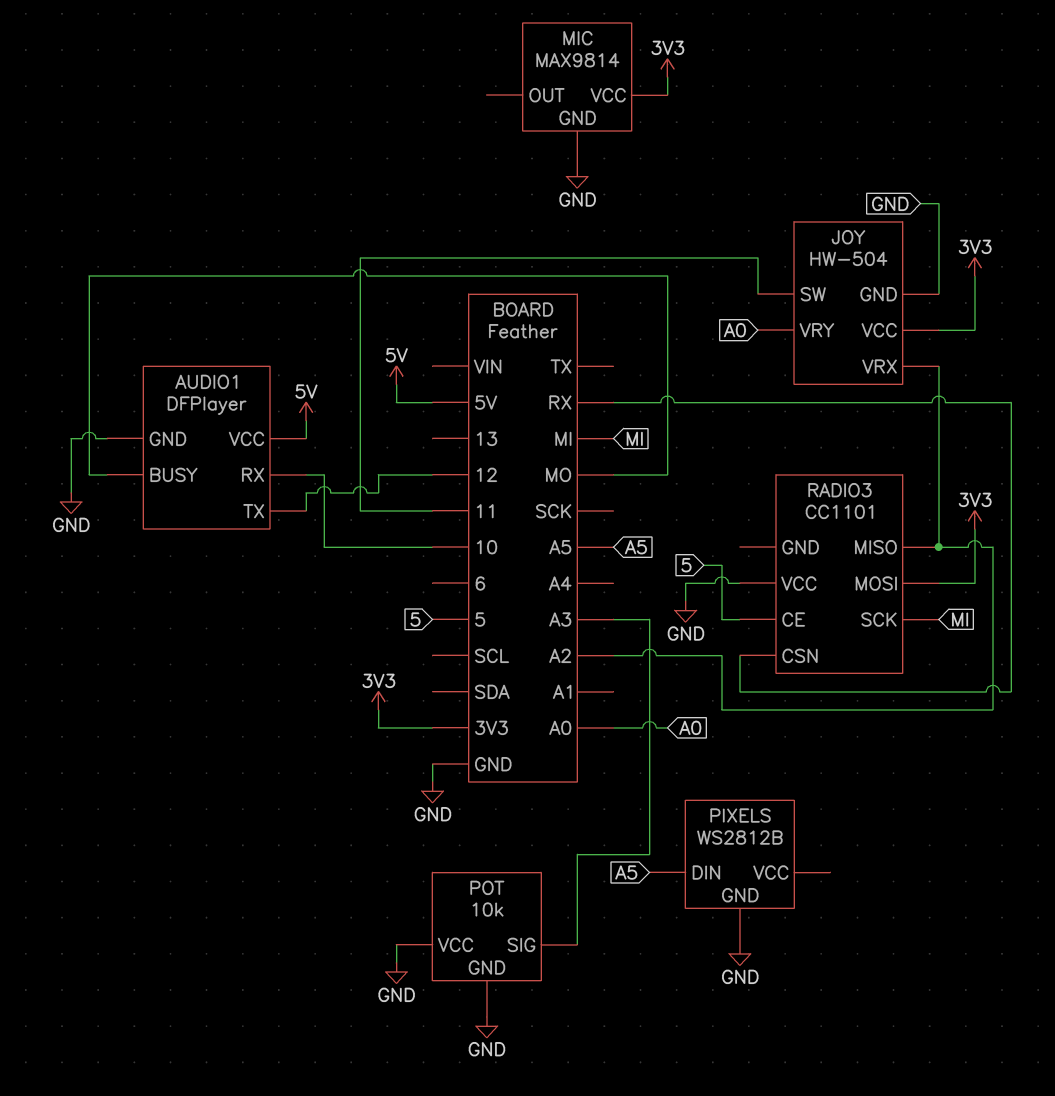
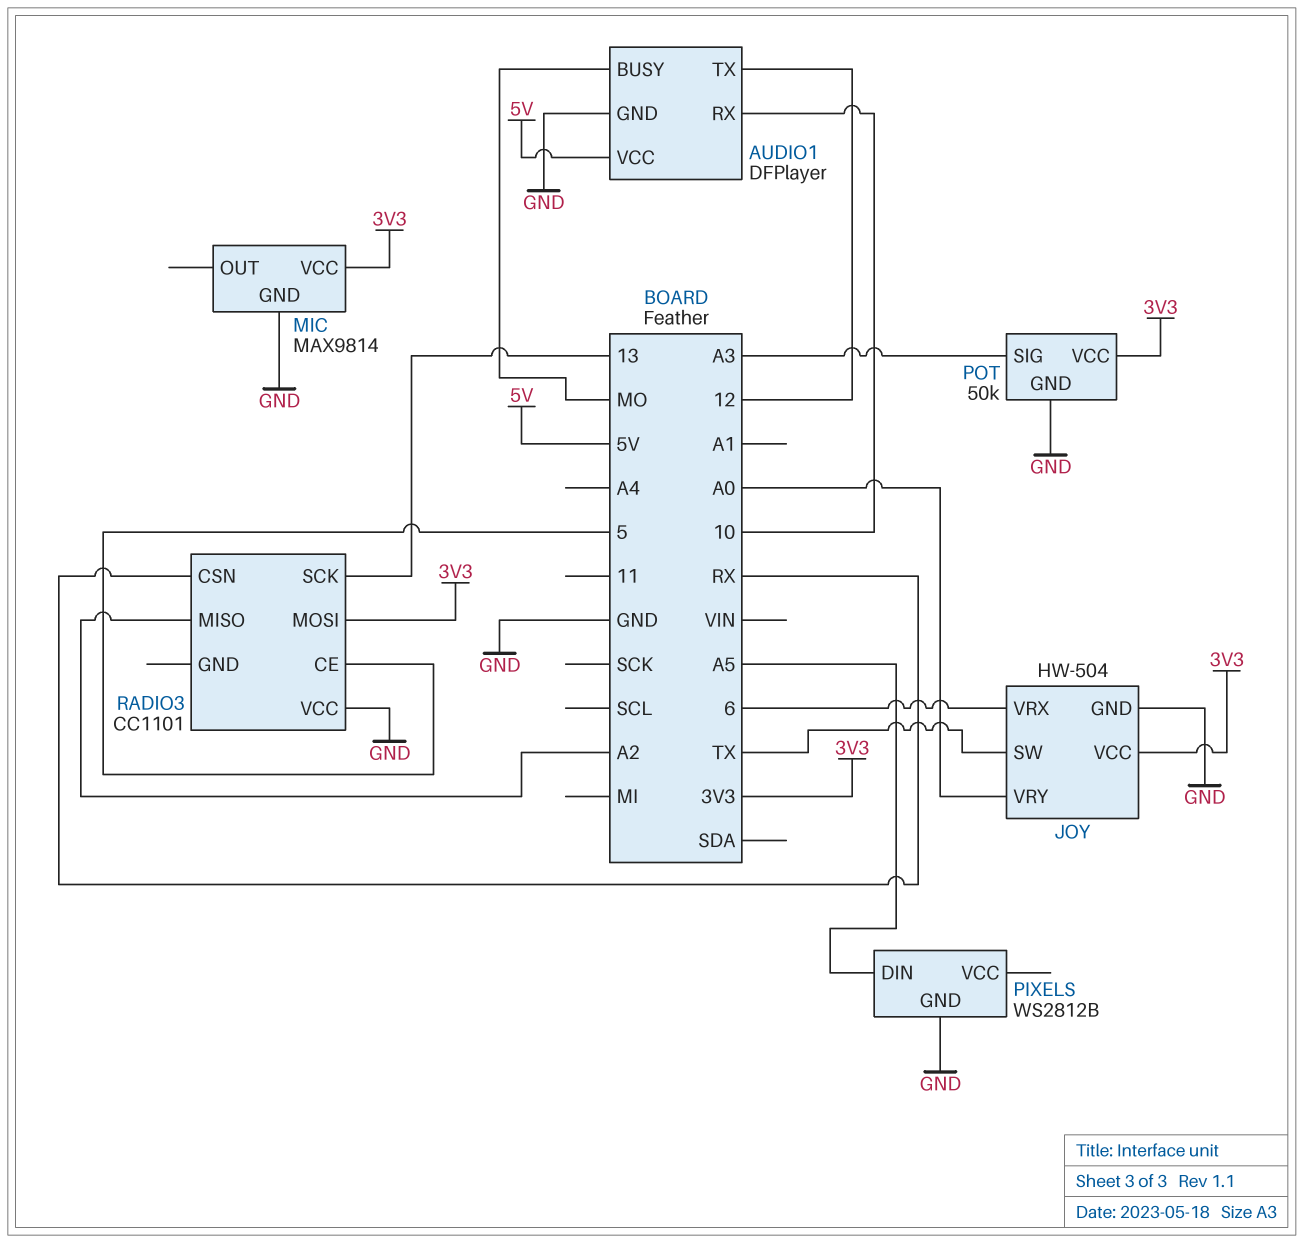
JOY pin SW: 11 -> TX
JOY pin VRX: A2 -> 6
POT: 10k -> 50k
POT pin VCC: GND -> 3V3
RADIO3 pin SCK: MI -> 13

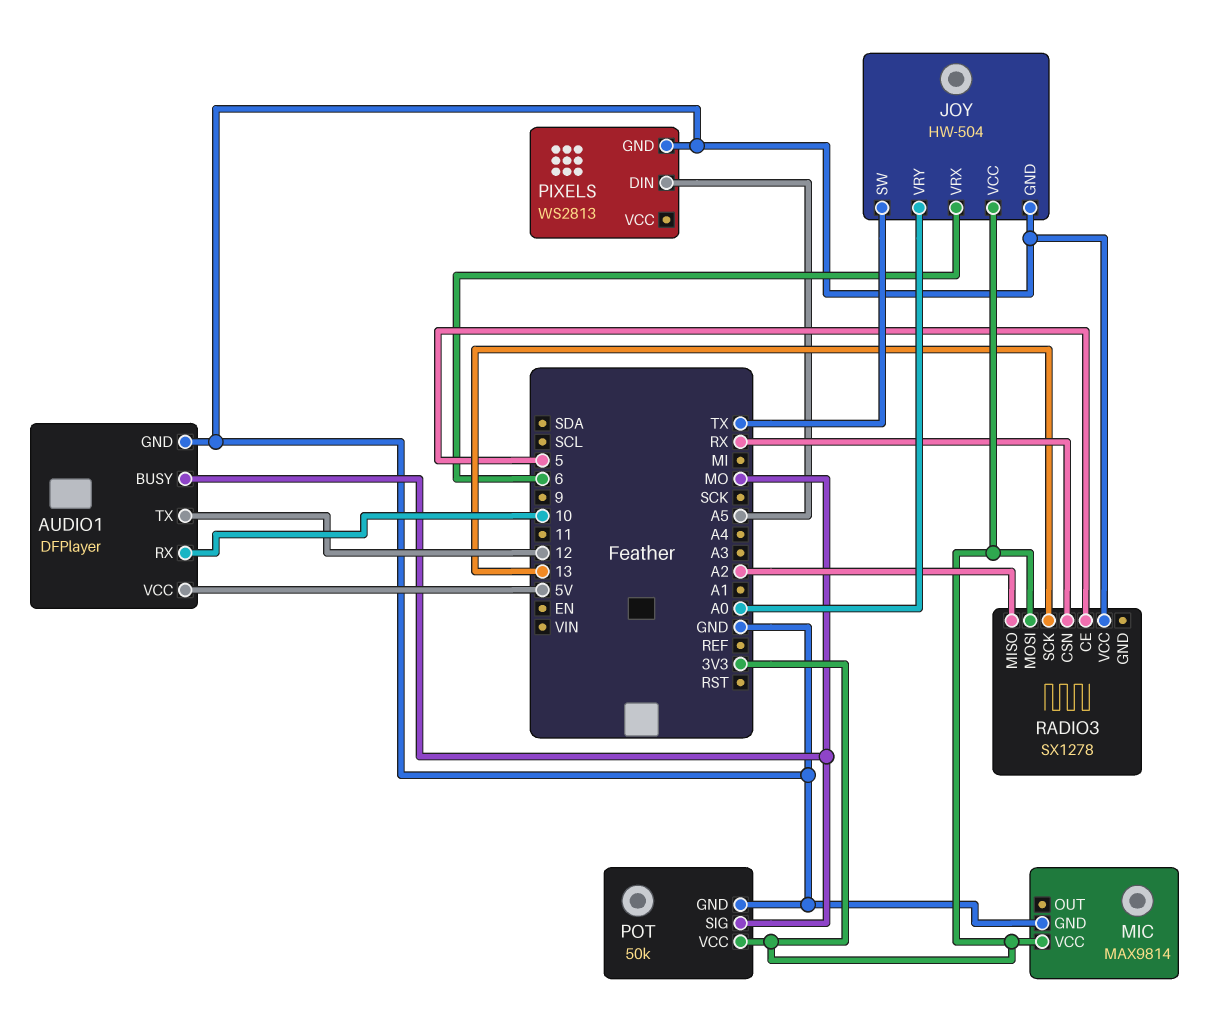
PIXELS: WS2812B -> WS2813
POT pin SIG: A3 -> MO
RADIO3: CC1101 -> SX1278

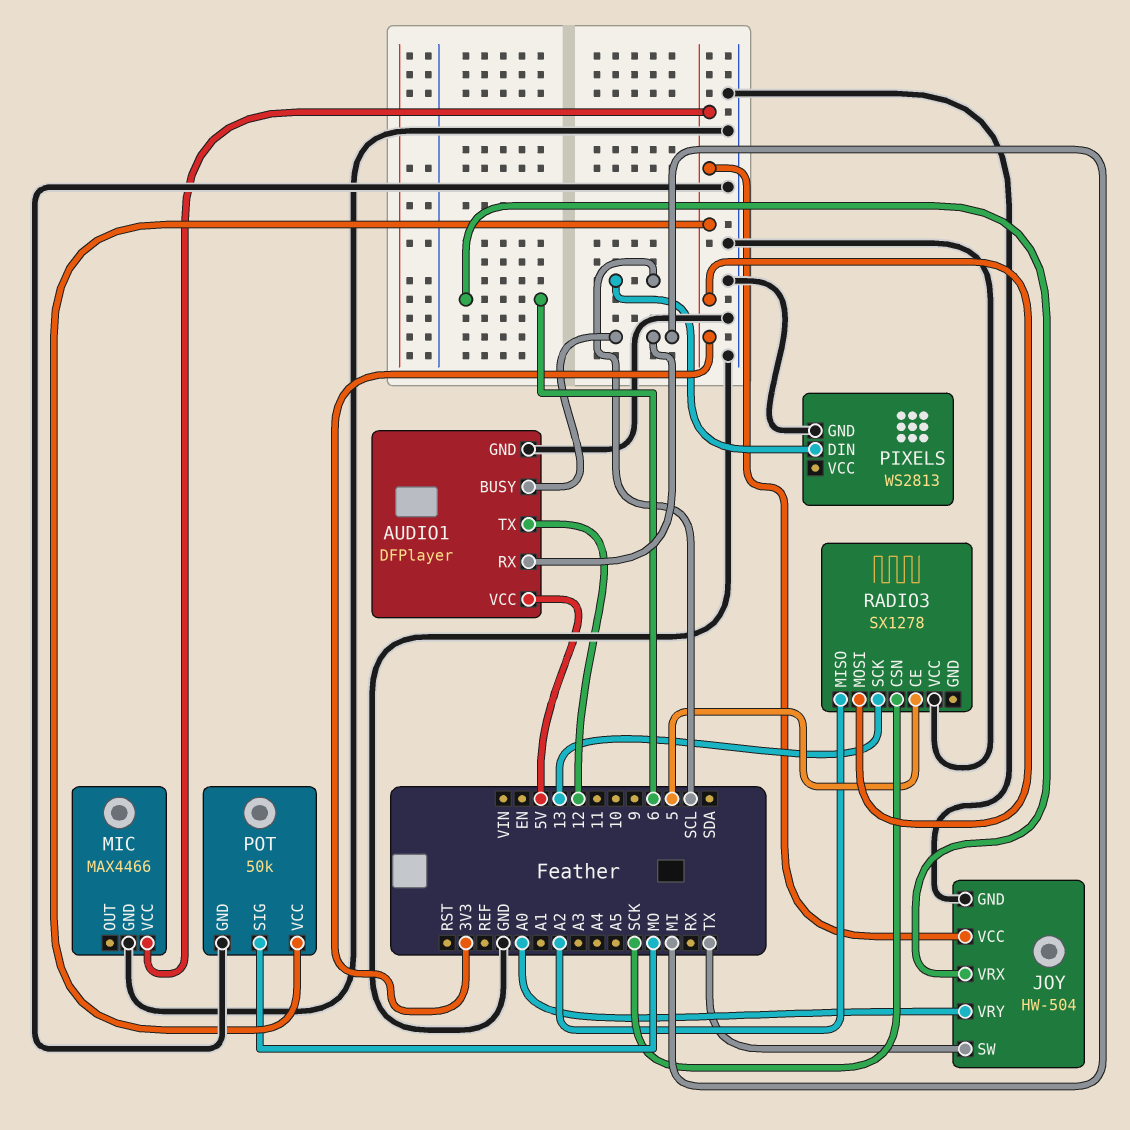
AUDIO1 pin BUSY: MO -> MI
AUDIO1 pin RX: 10 -> MI
MIC: MAX9814 -> MAX4466
PIXELS pin DIN: A5 -> SCL
RADIO3 pin CSN: RX -> SCK

